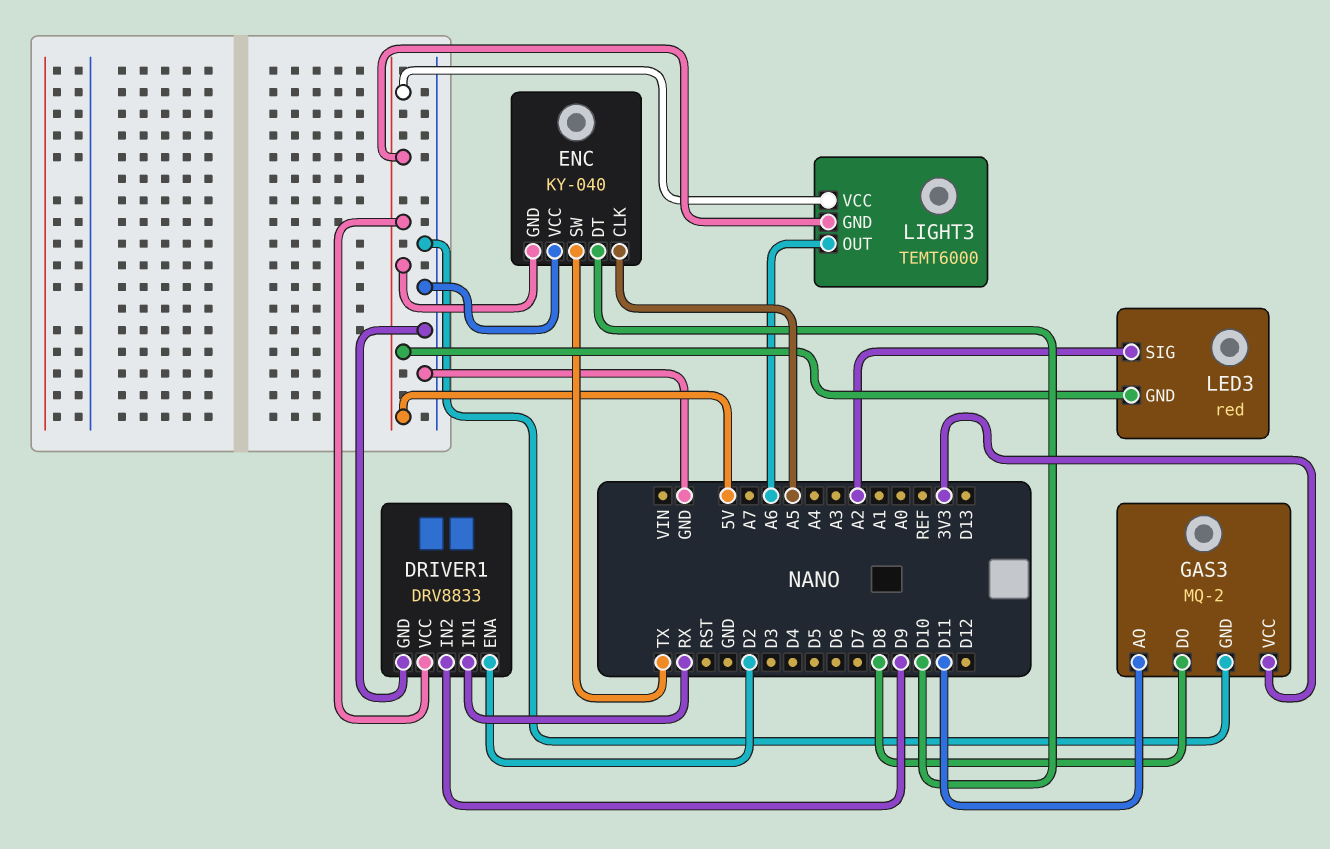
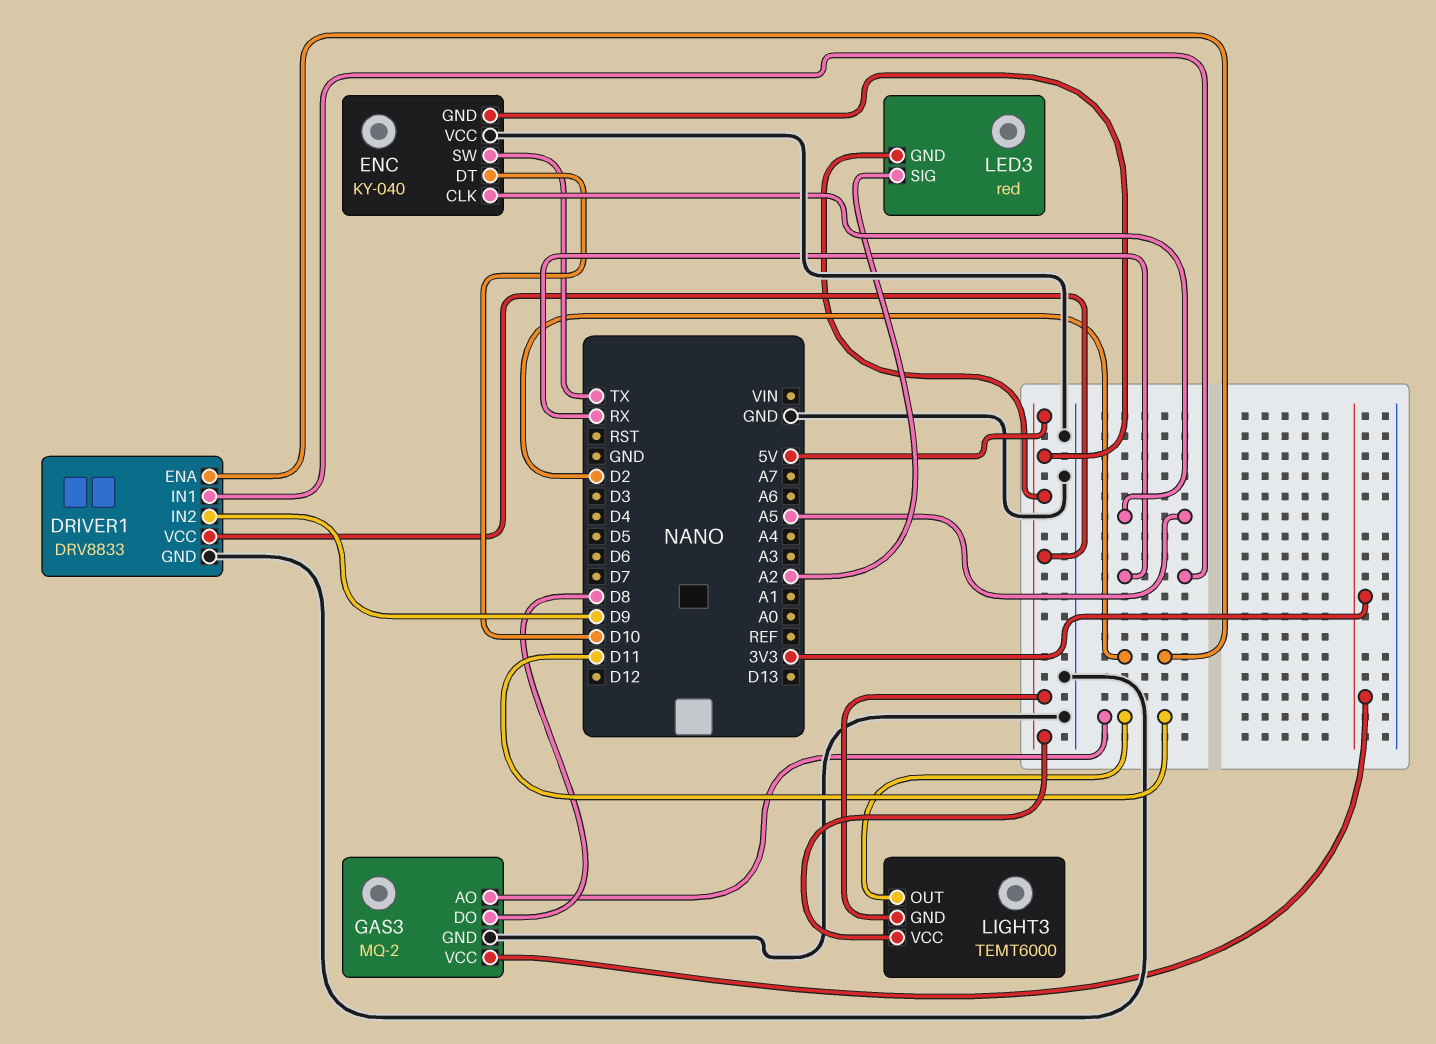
LIGHT3 pin OUT: A6 -> D11

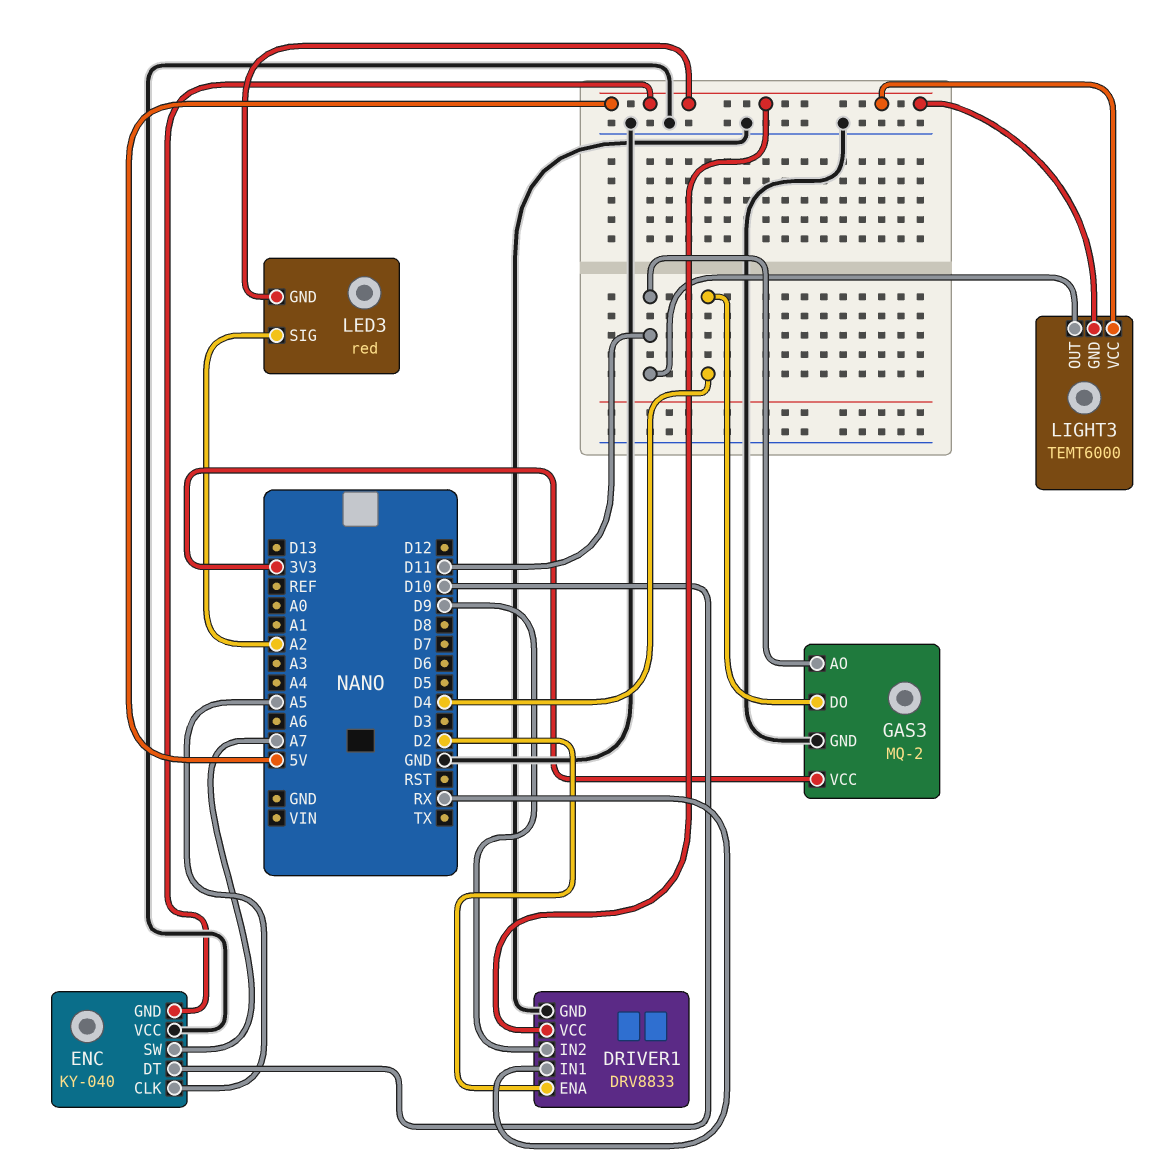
ENC pin SW: TX -> A7
GAS3 pin DO: D8 -> D4

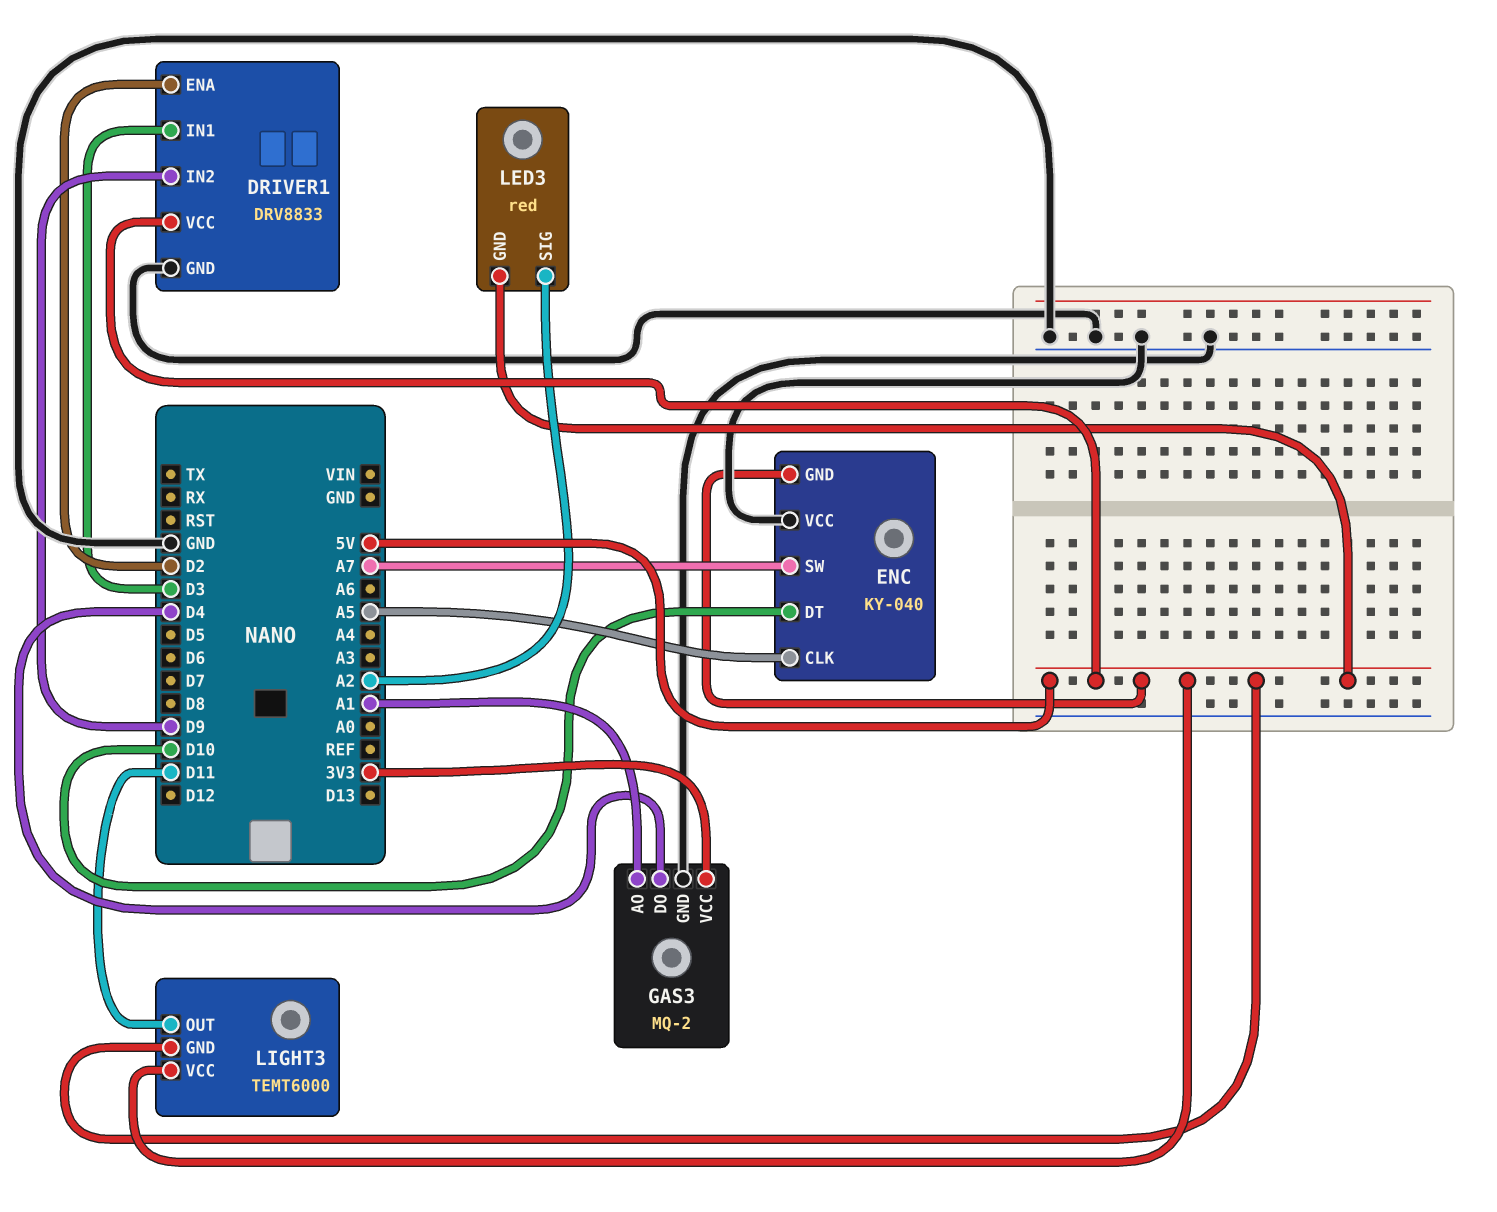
DRIVER1 pin IN1: RX -> D3
GAS3 pin AO: D11 -> A1

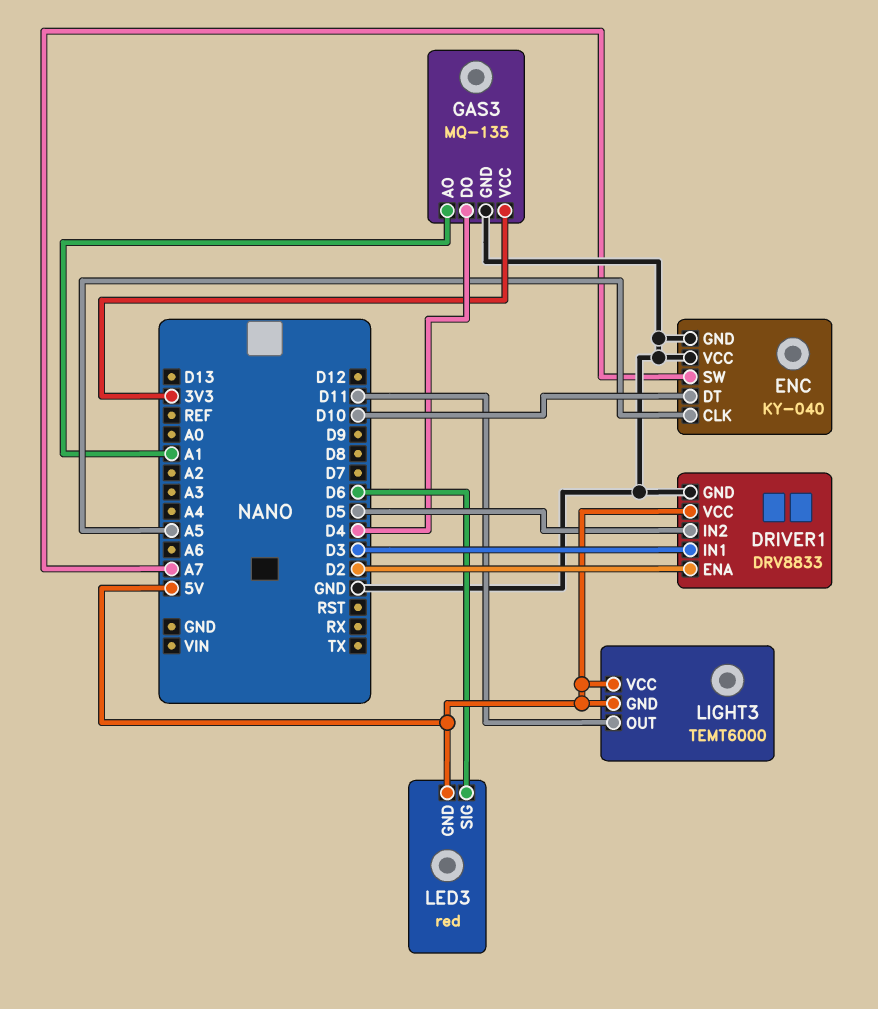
DRIVER1 pin IN2: D9 -> D5
ENC pin GND: 5V -> GND
GAS3: MQ-2 -> MQ-135
LED3 pin SIG: A2 -> D6

